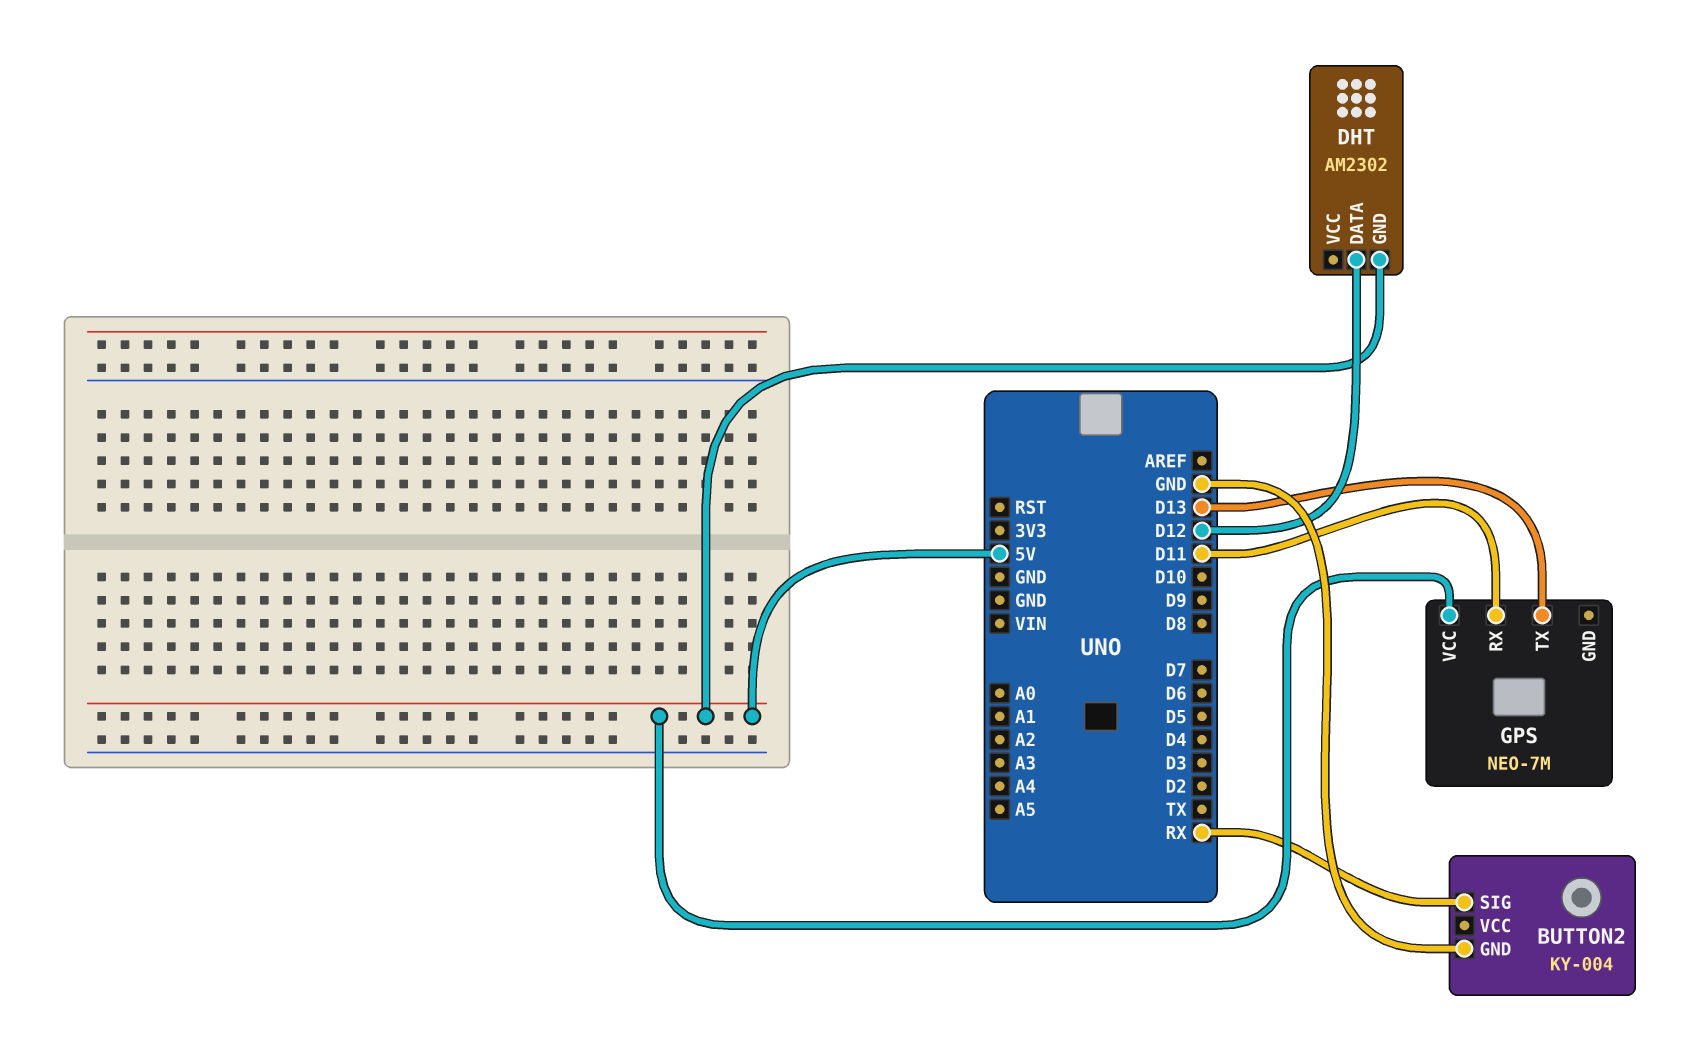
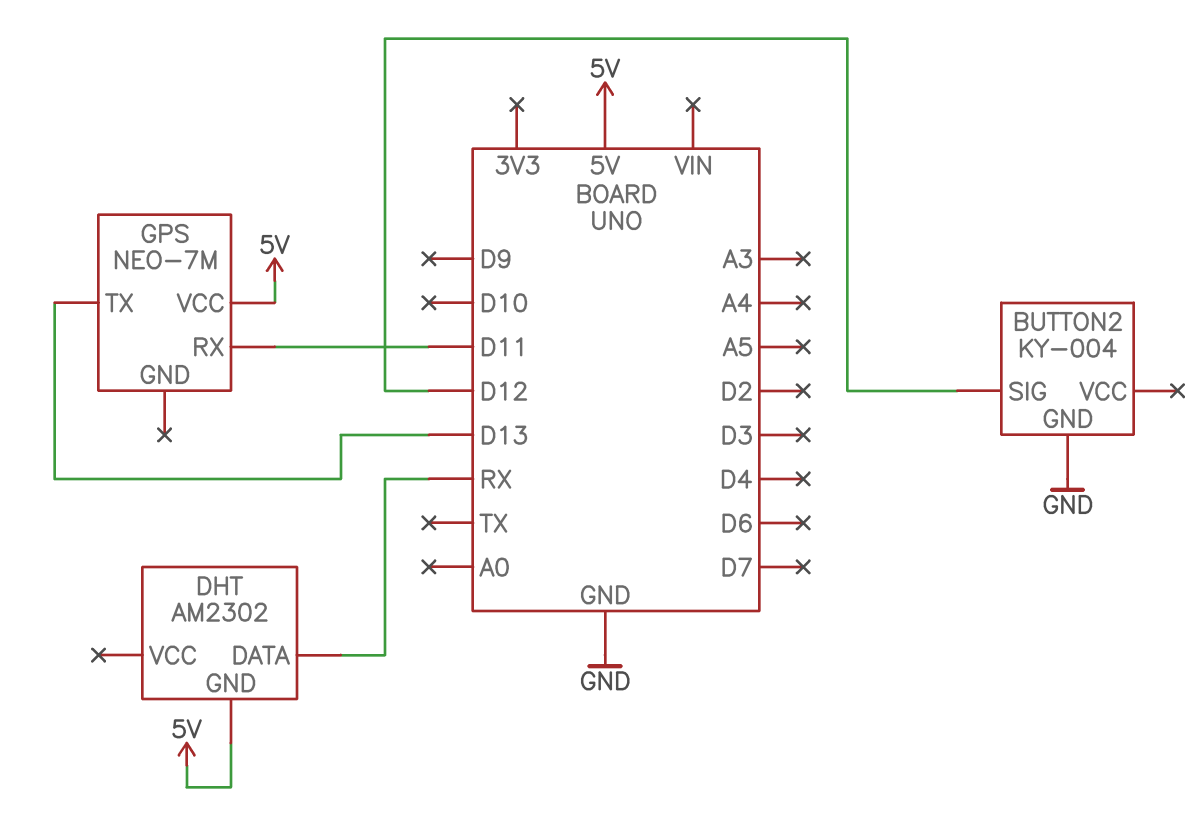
BUTTON2 pin SIG: RX -> D12
DHT pin DATA: D12 -> RX

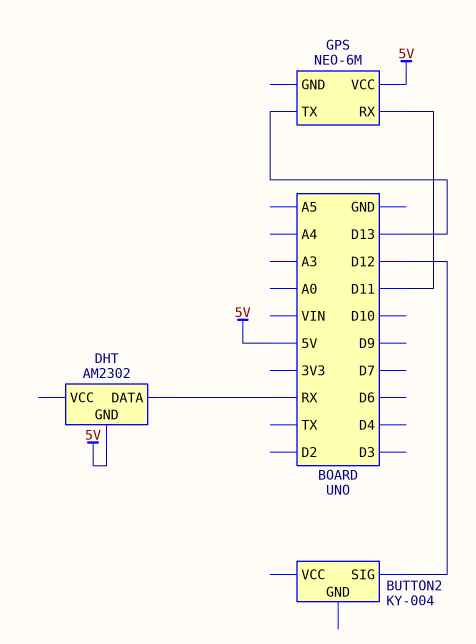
BUTTON2 pin GND: GND -> none
GPS: NEO-7M -> NEO-6M

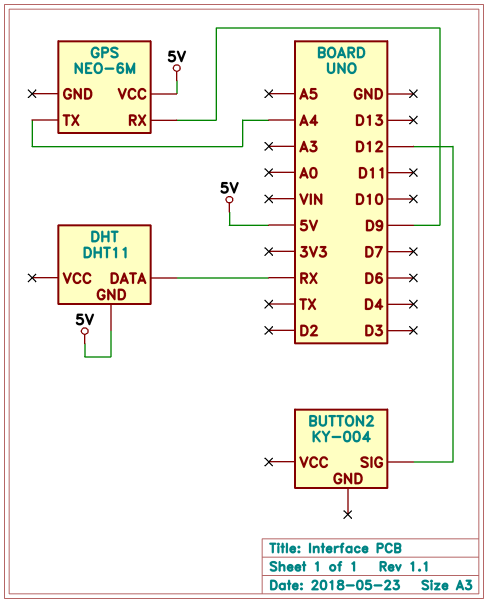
DHT: AM2302 -> DHT11
GPS pin RX: D11 -> D9
GPS pin TX: D13 -> A4

